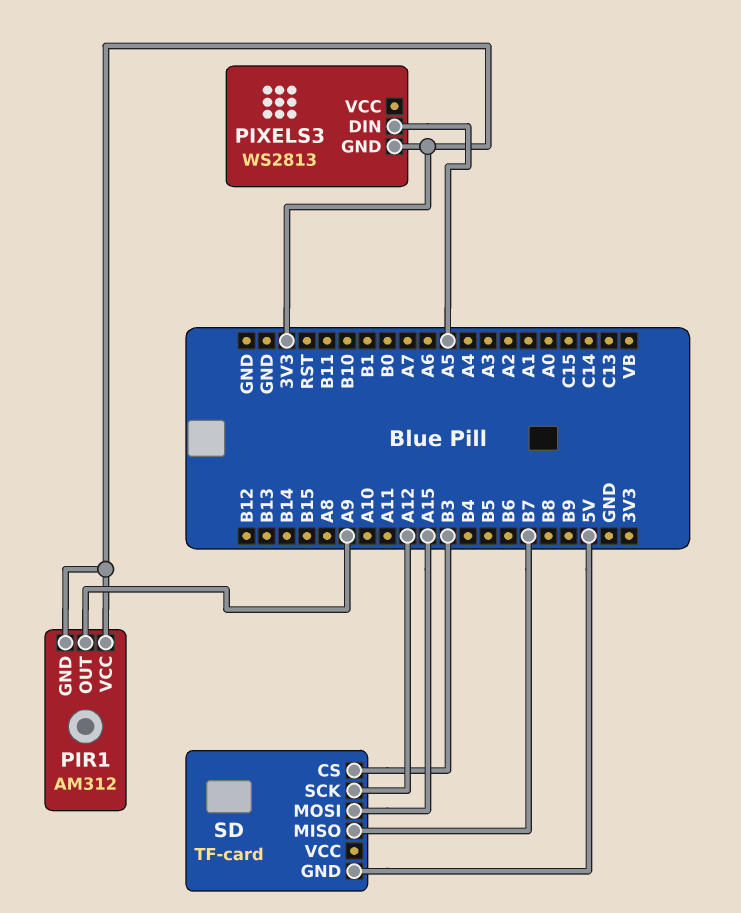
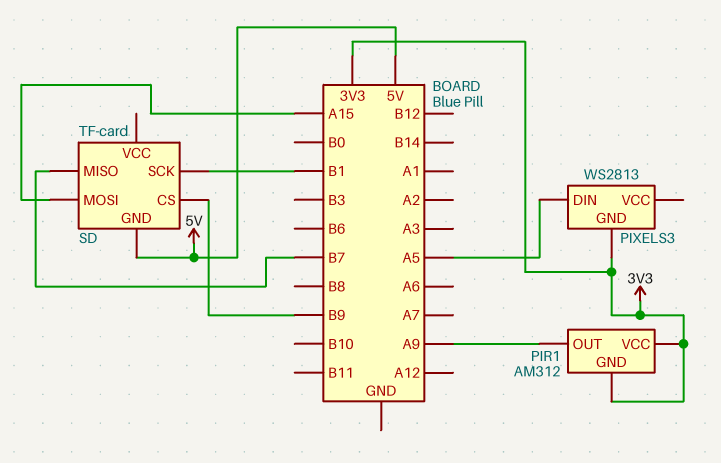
SD pin CS: B3 -> B9
SD pin SCK: A12 -> B1

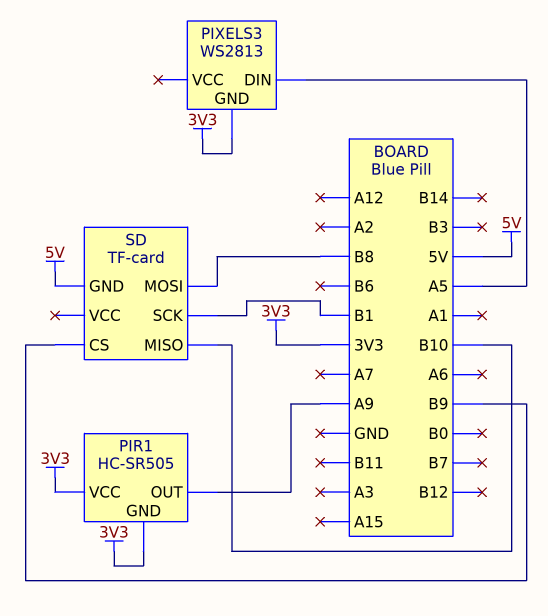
PIR1: AM312 -> HC-SR505
SD pin MISO: B7 -> B10
SD pin MOSI: A15 -> B8

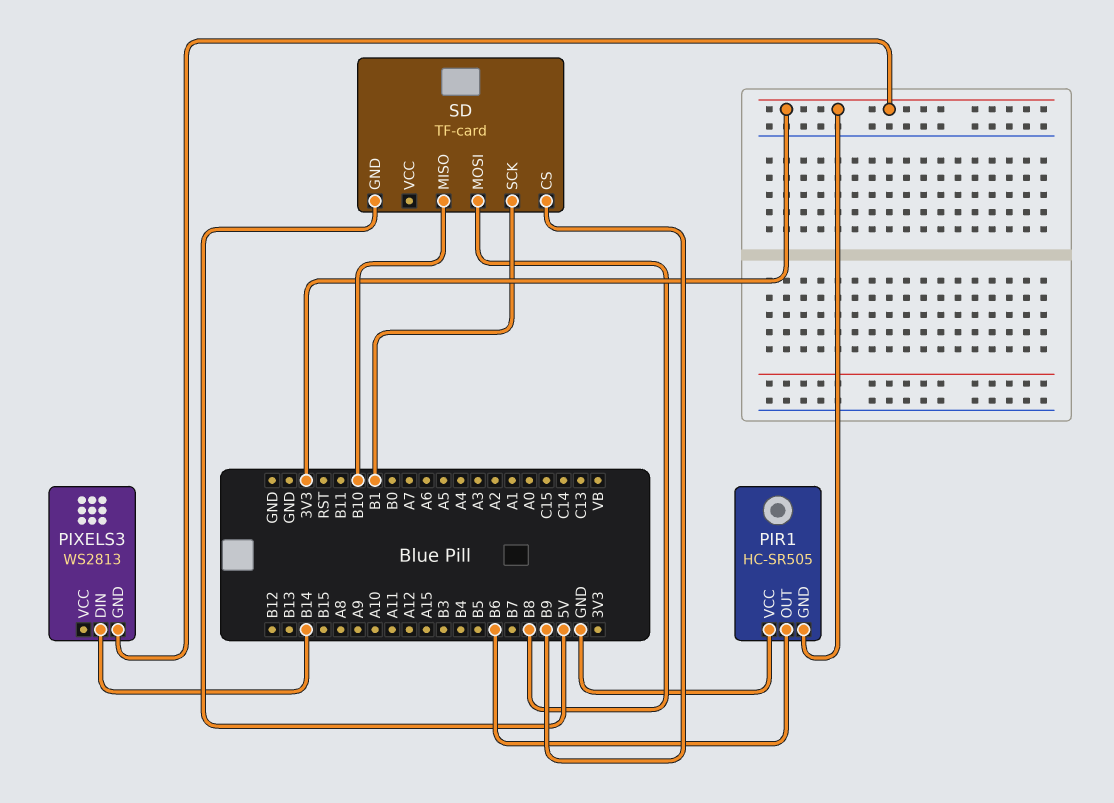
PIR1 pin OUT: A9 -> B6
PIR1 pin VCC: 3V3 -> GND
PIXELS3 pin DIN: A5 -> B14

